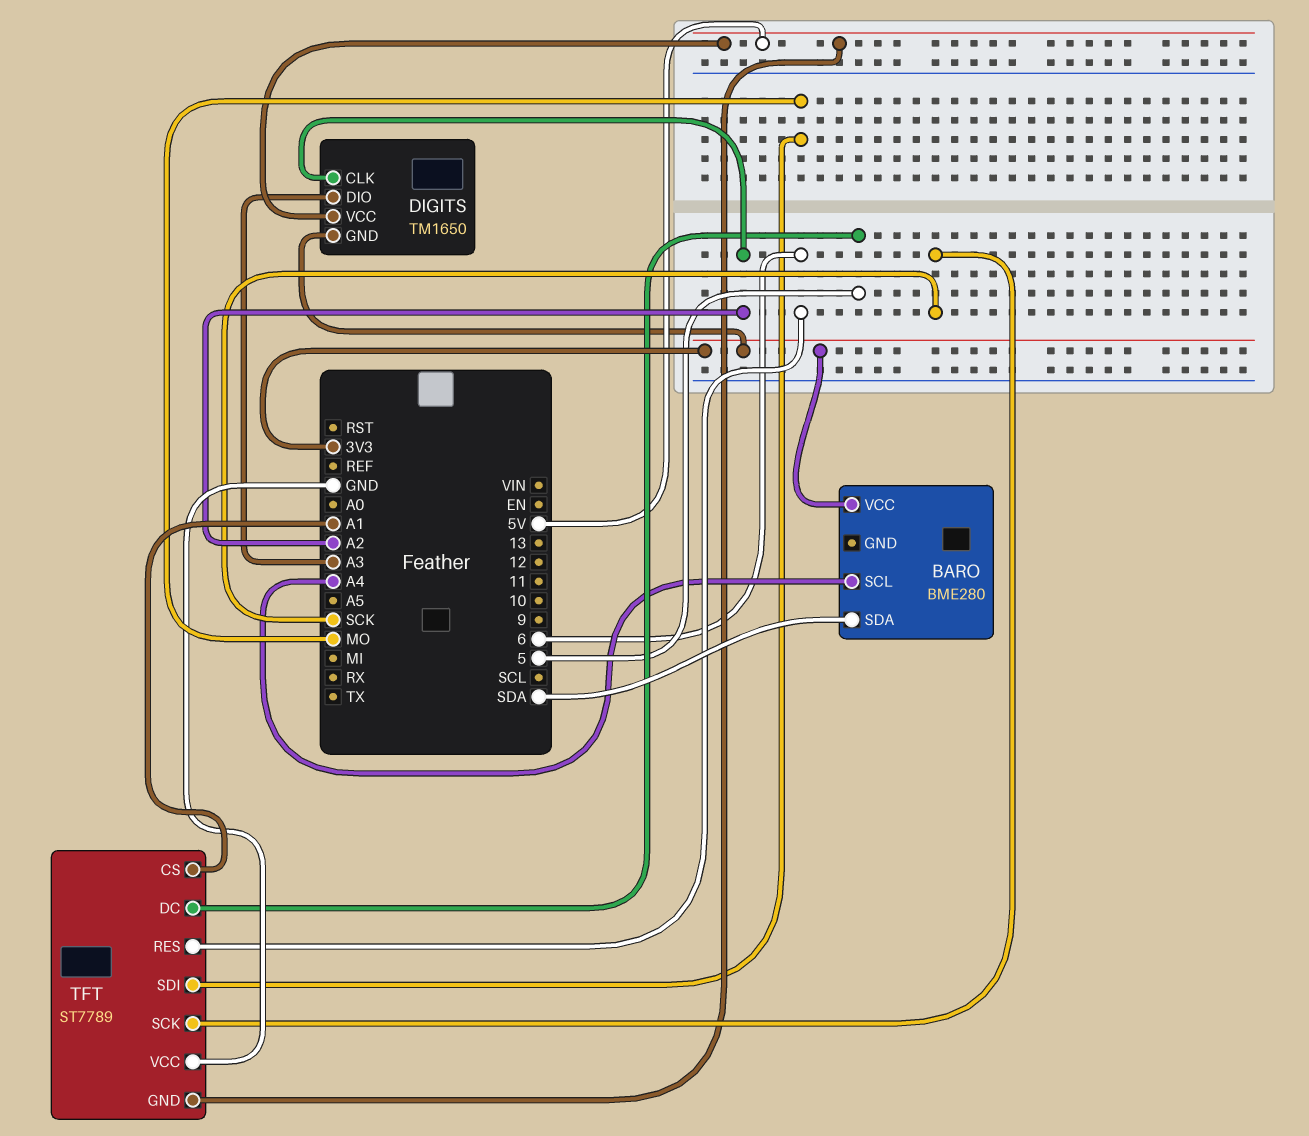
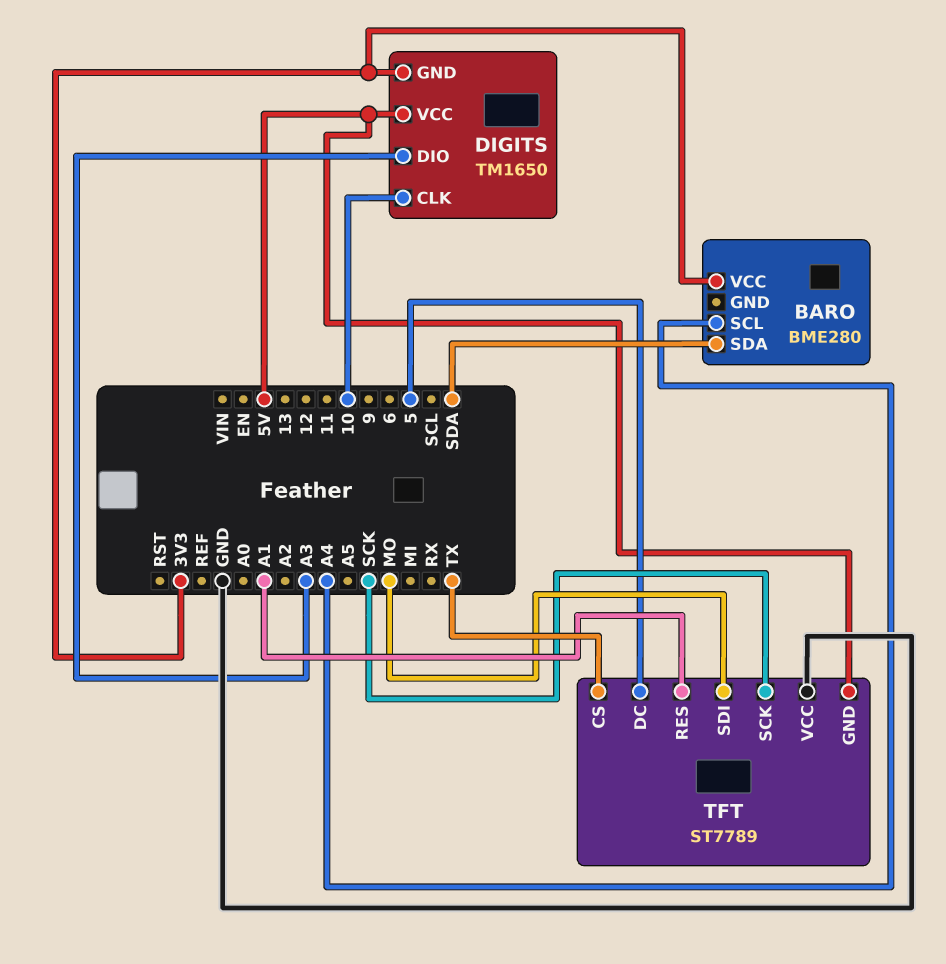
DIGITS pin CLK: A2 -> 10
TFT pin CS: A1 -> TX
TFT pin RES: 6 -> A1

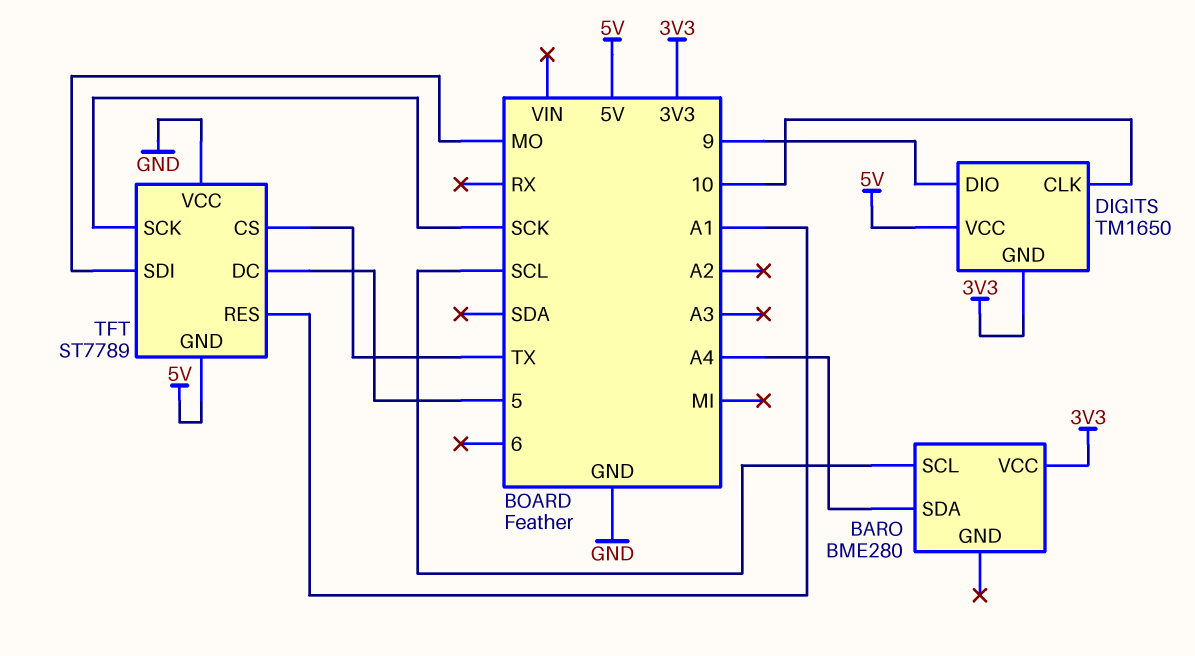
BARO pin SCL: A4 -> SCL
BARO pin SDA: SDA -> A4
DIGITS pin DIO: A3 -> 9

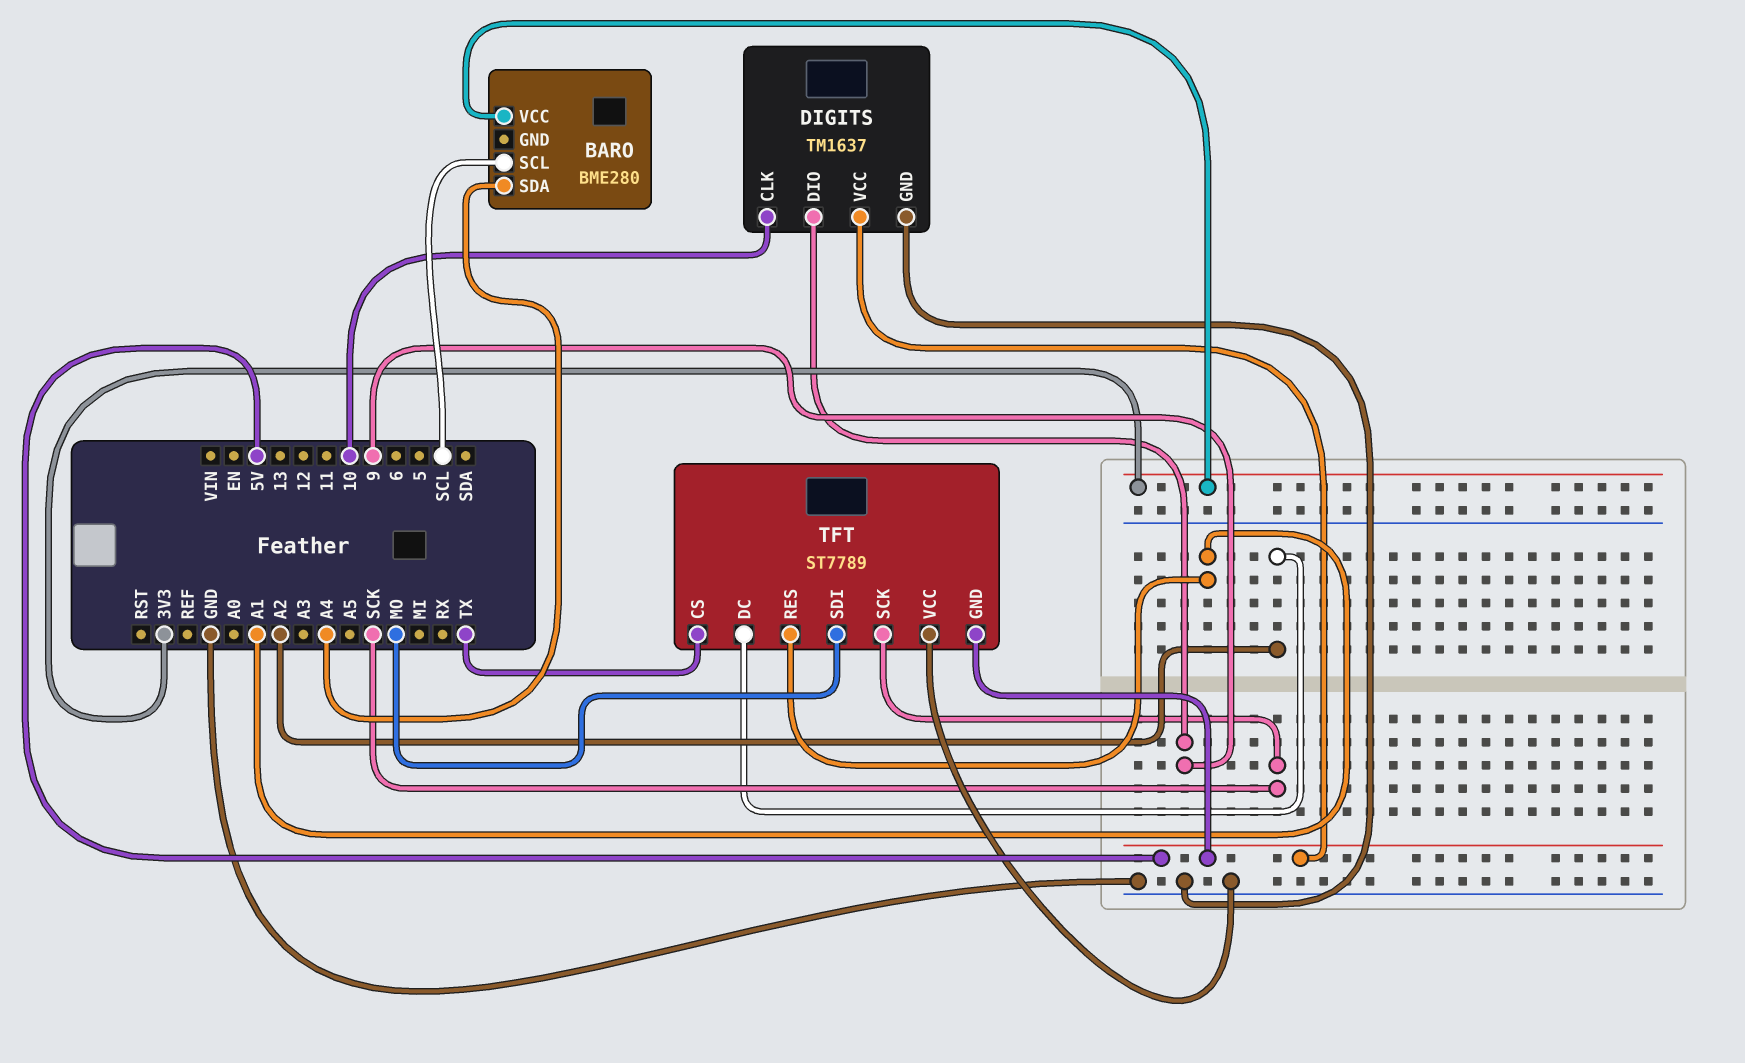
DIGITS: TM1650 -> TM1637
DIGITS pin GND: 3V3 -> GND
TFT pin DC: 5 -> A2

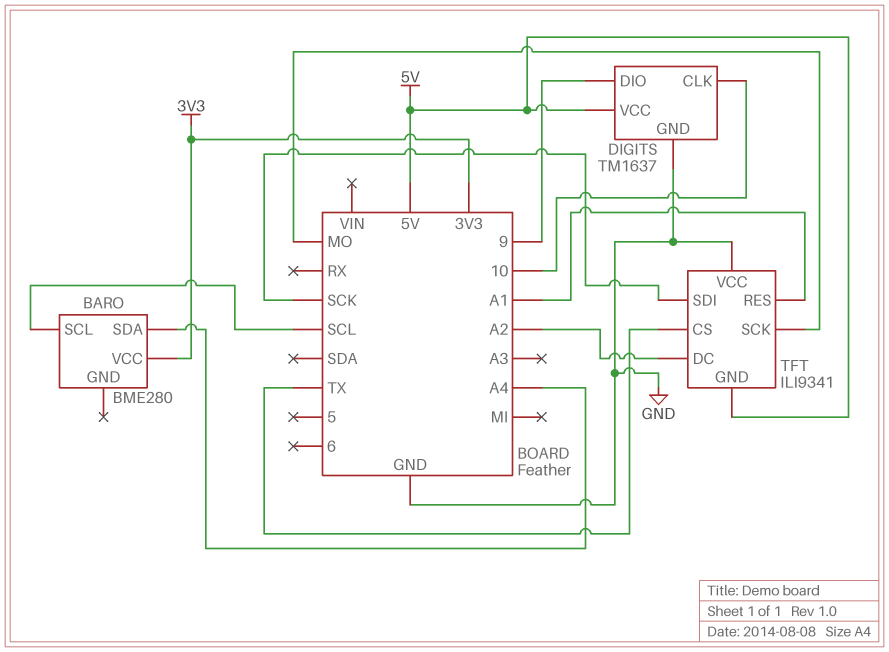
TFT: ST7789 -> ILI9341
TFT pin SCK: SCK -> MO
TFT pin SDI: MO -> SCK

